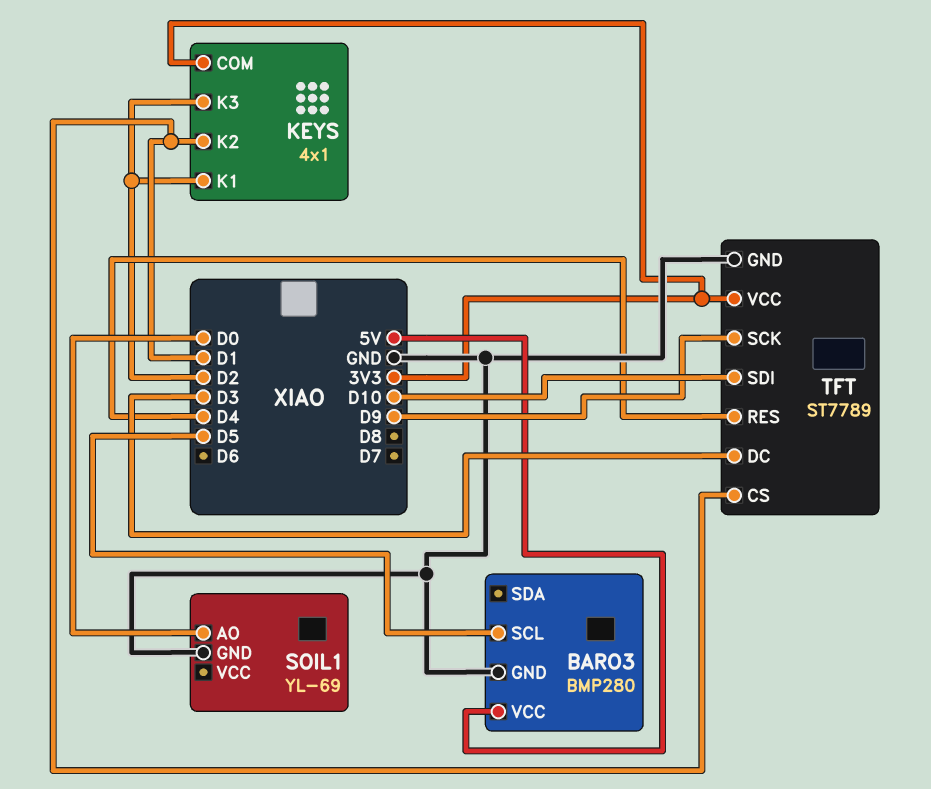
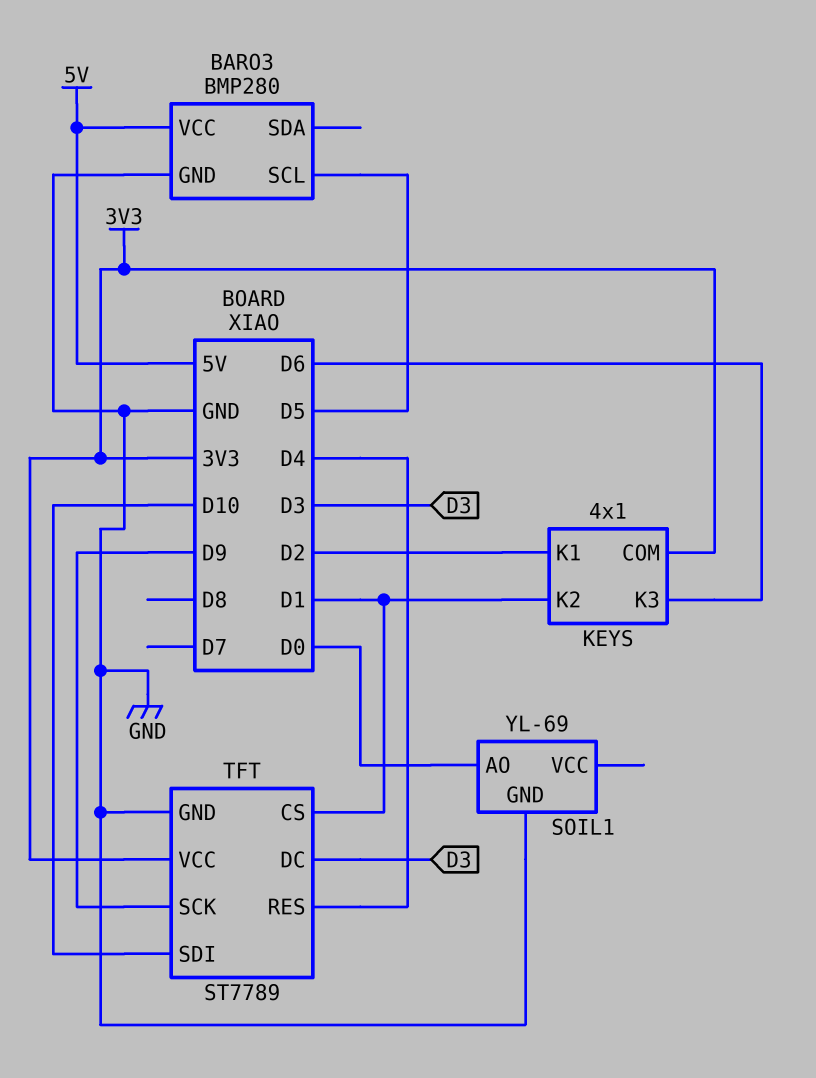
KEYS pin K3: D2 -> D6

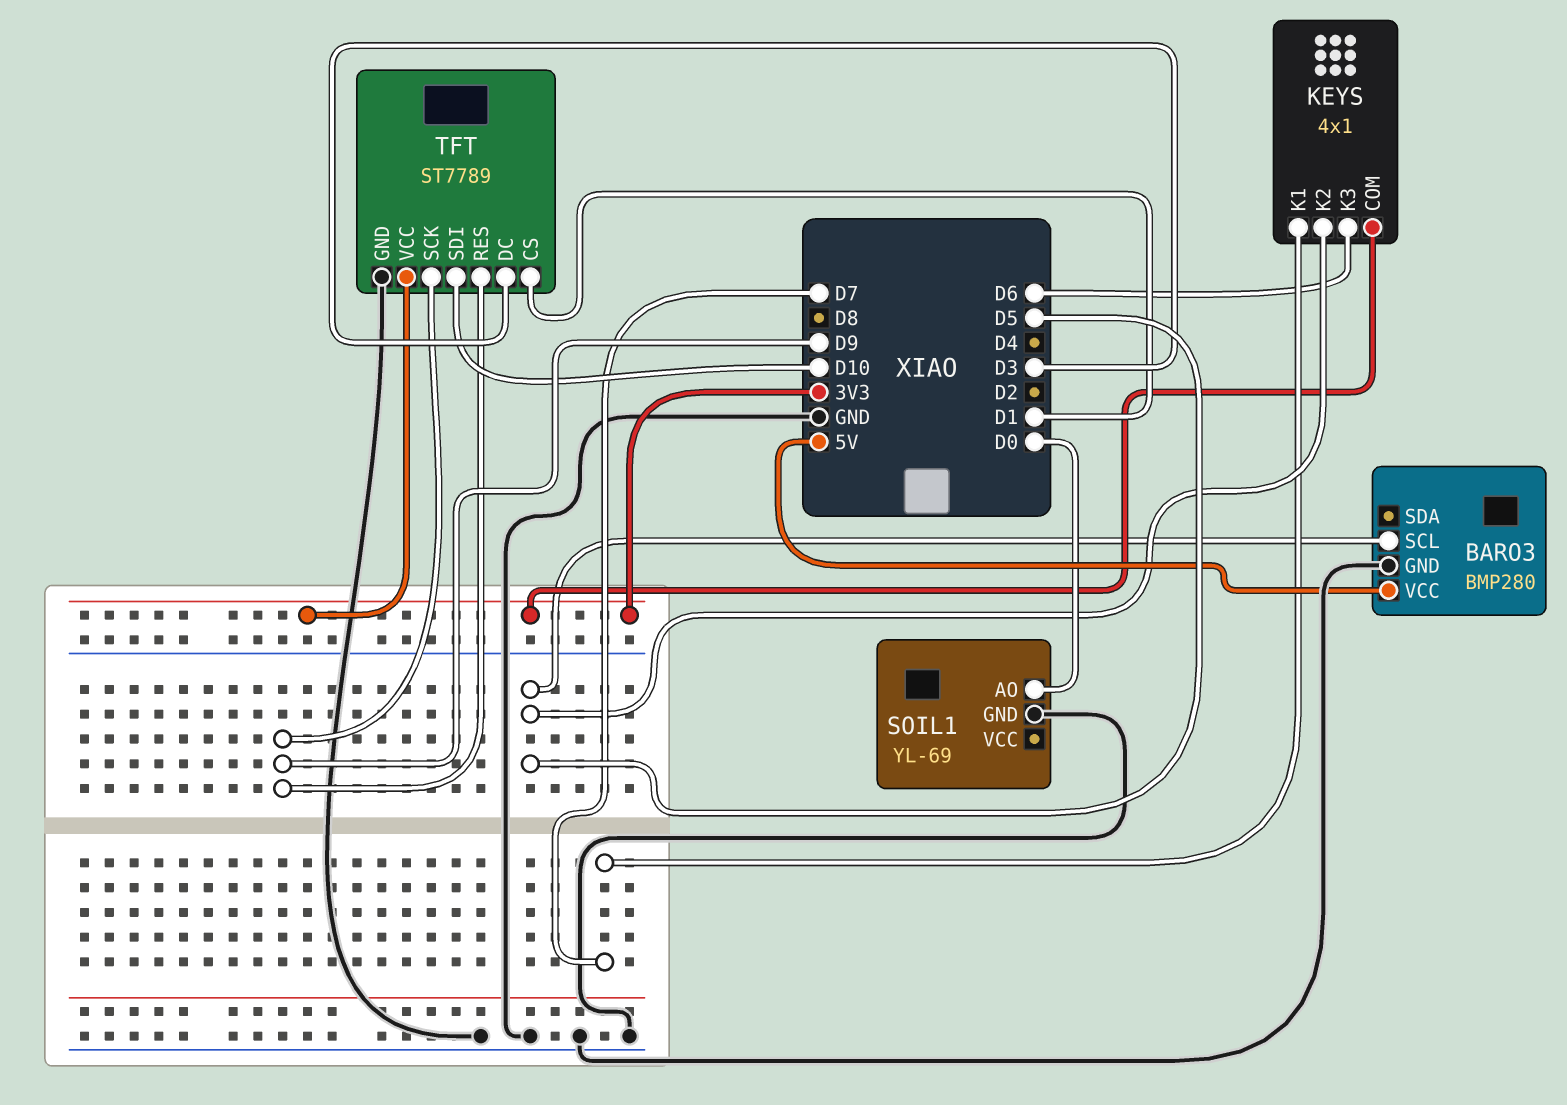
KEYS pin K1: D2 -> D7
KEYS pin K2: D1 -> D5
TFT pin RES: D4 -> D9

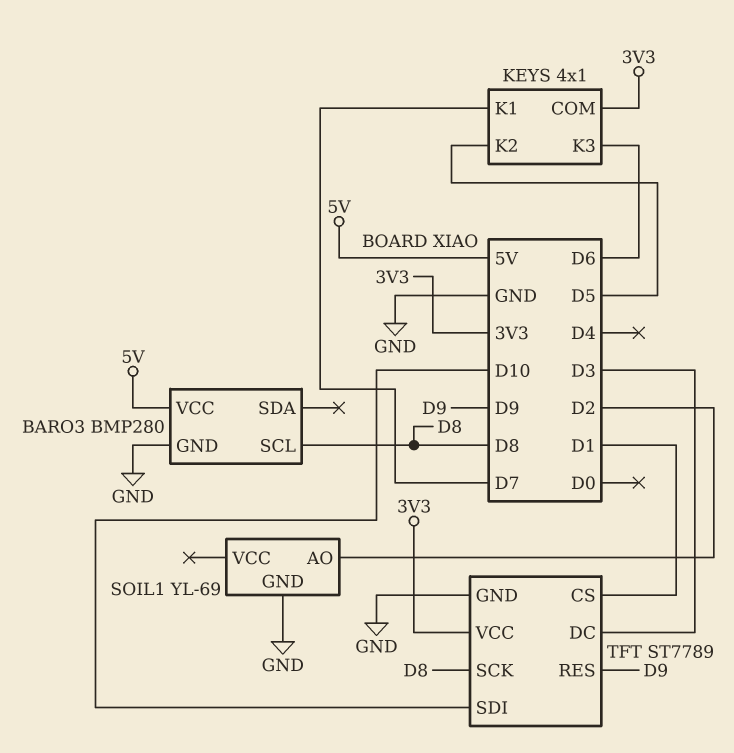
BARO3 pin SCL: D5 -> D8
SOIL1 pin AO: D0 -> D2
TFT pin SCK: D9 -> D8

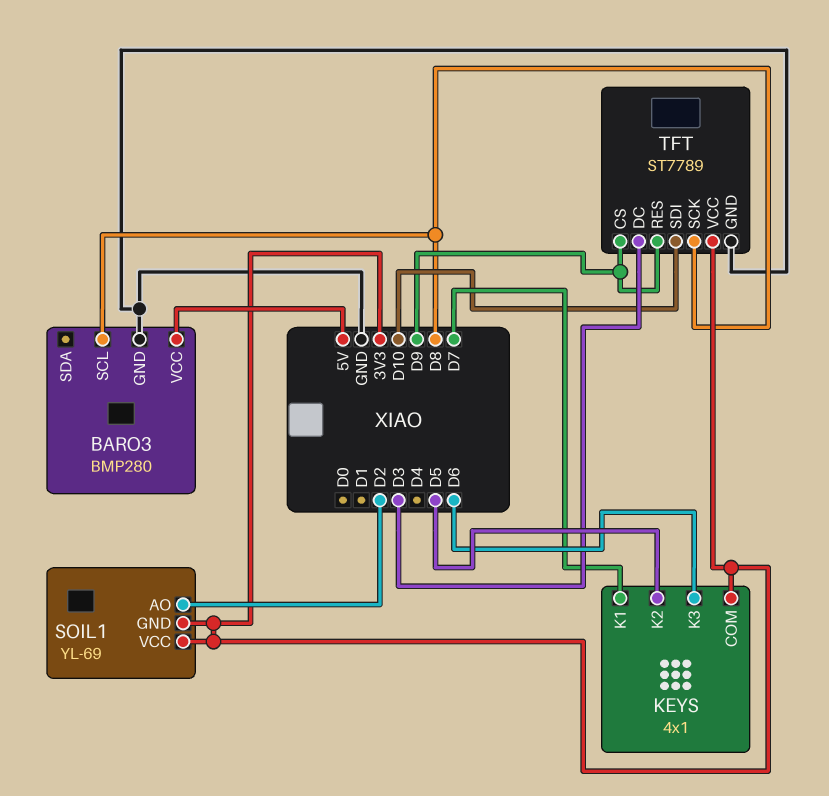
SOIL1 pin GND: GND -> 3V3
SOIL1 pin VCC: none -> 3V3
TFT pin CS: D1 -> D9

